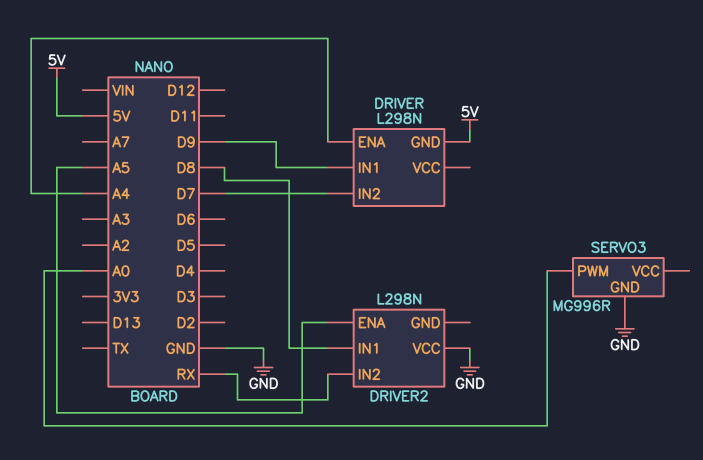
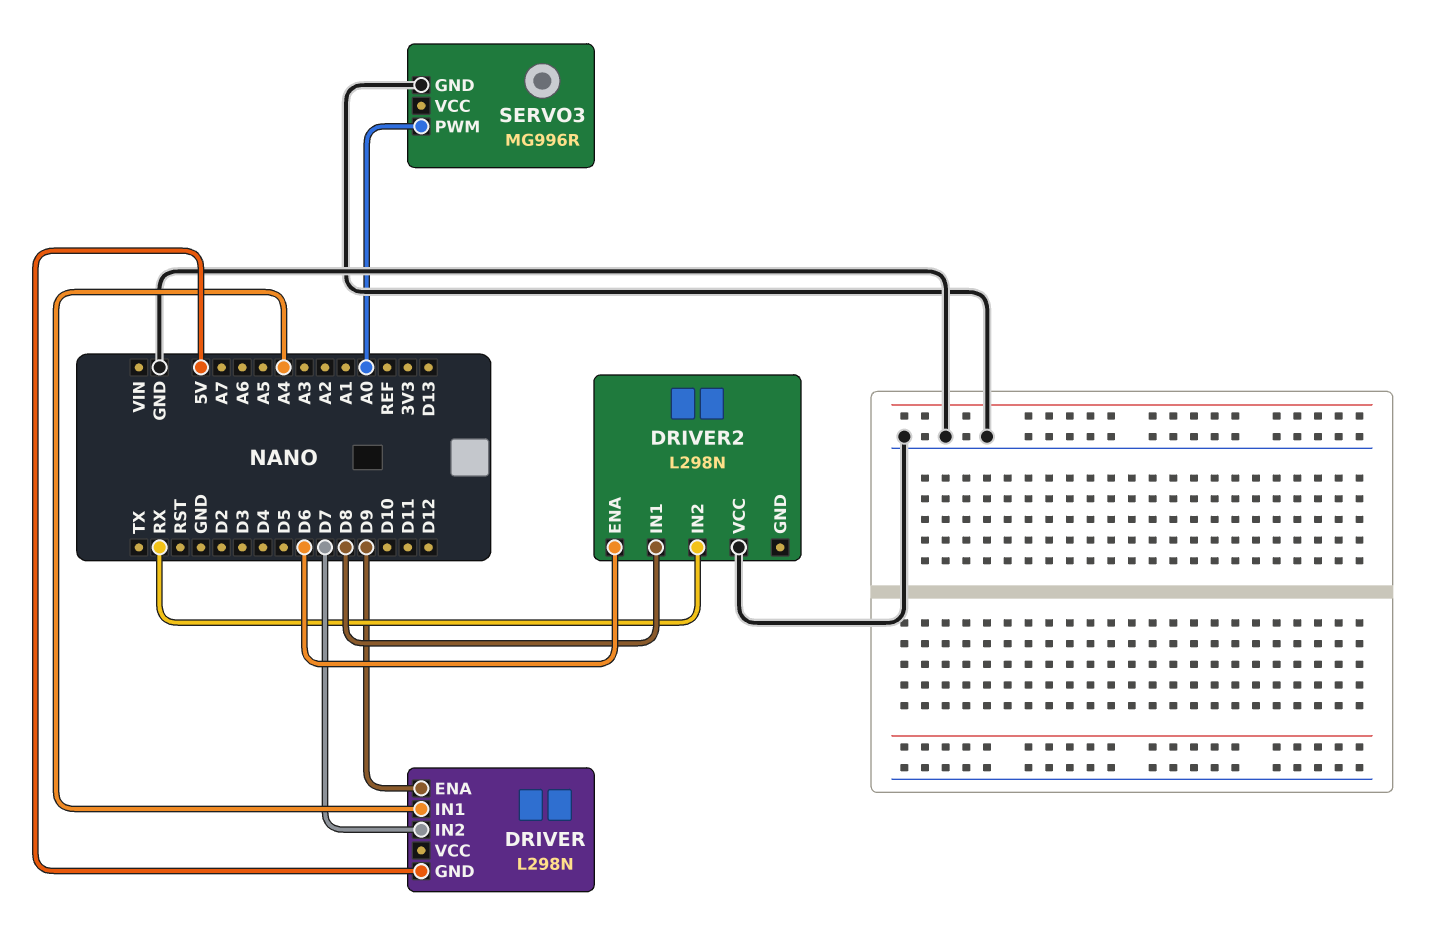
DRIVER pin ENA: A4 -> D9
DRIVER pin IN1: D9 -> A4
DRIVER2 pin ENA: A5 -> D6

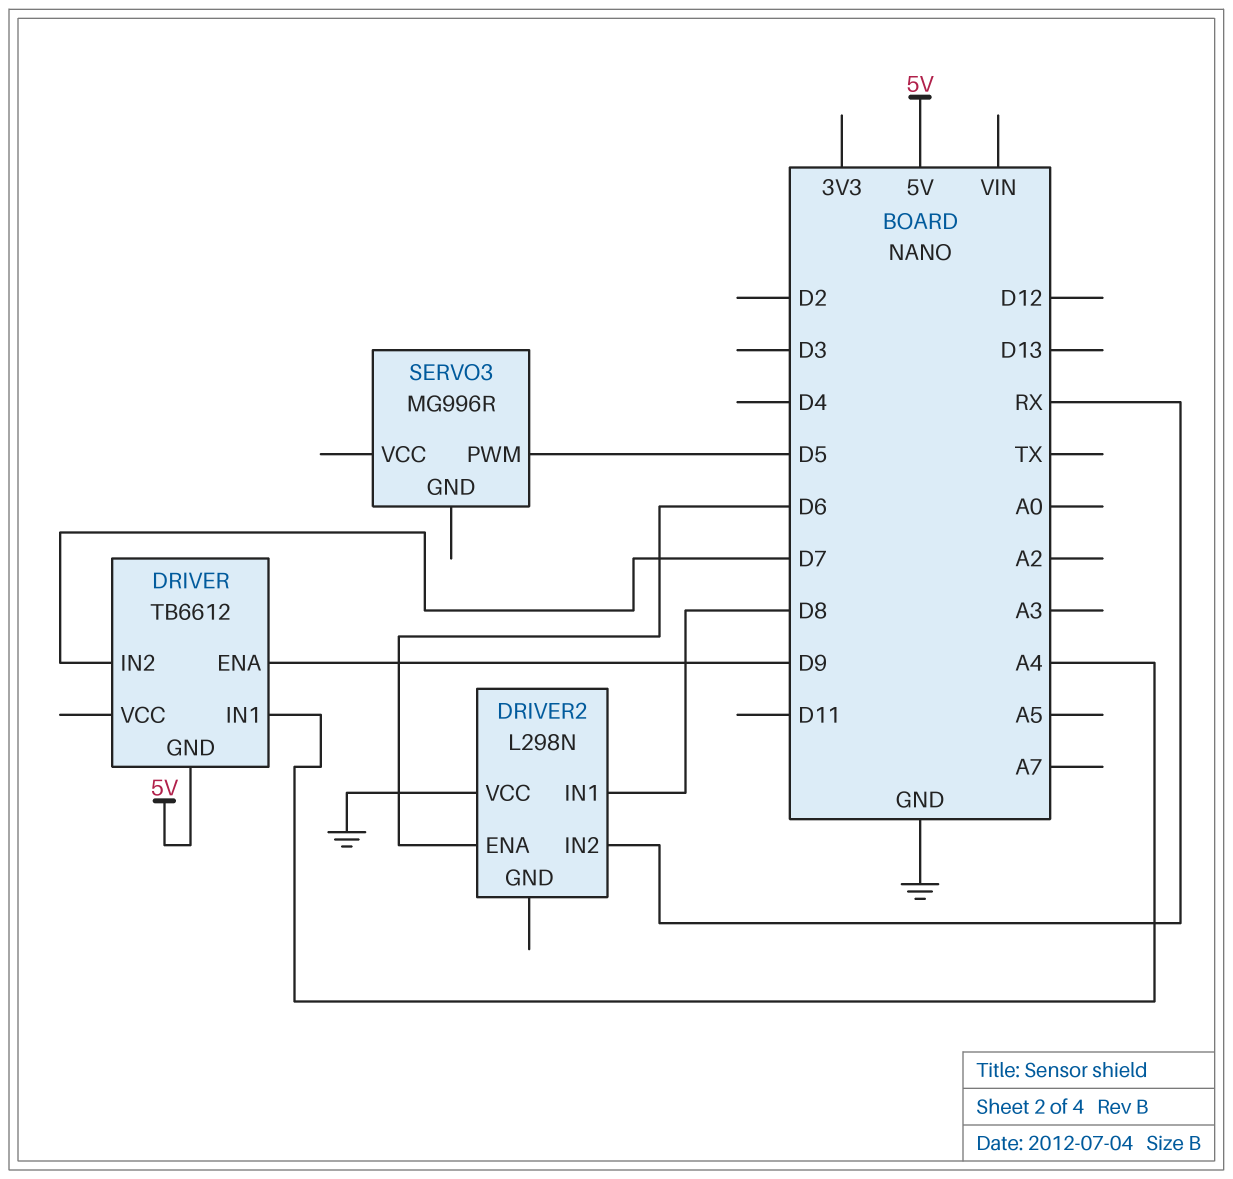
DRIVER: L298N -> TB6612
SERVO3 pin GND: GND -> none
SERVO3 pin PWM: A0 -> D5

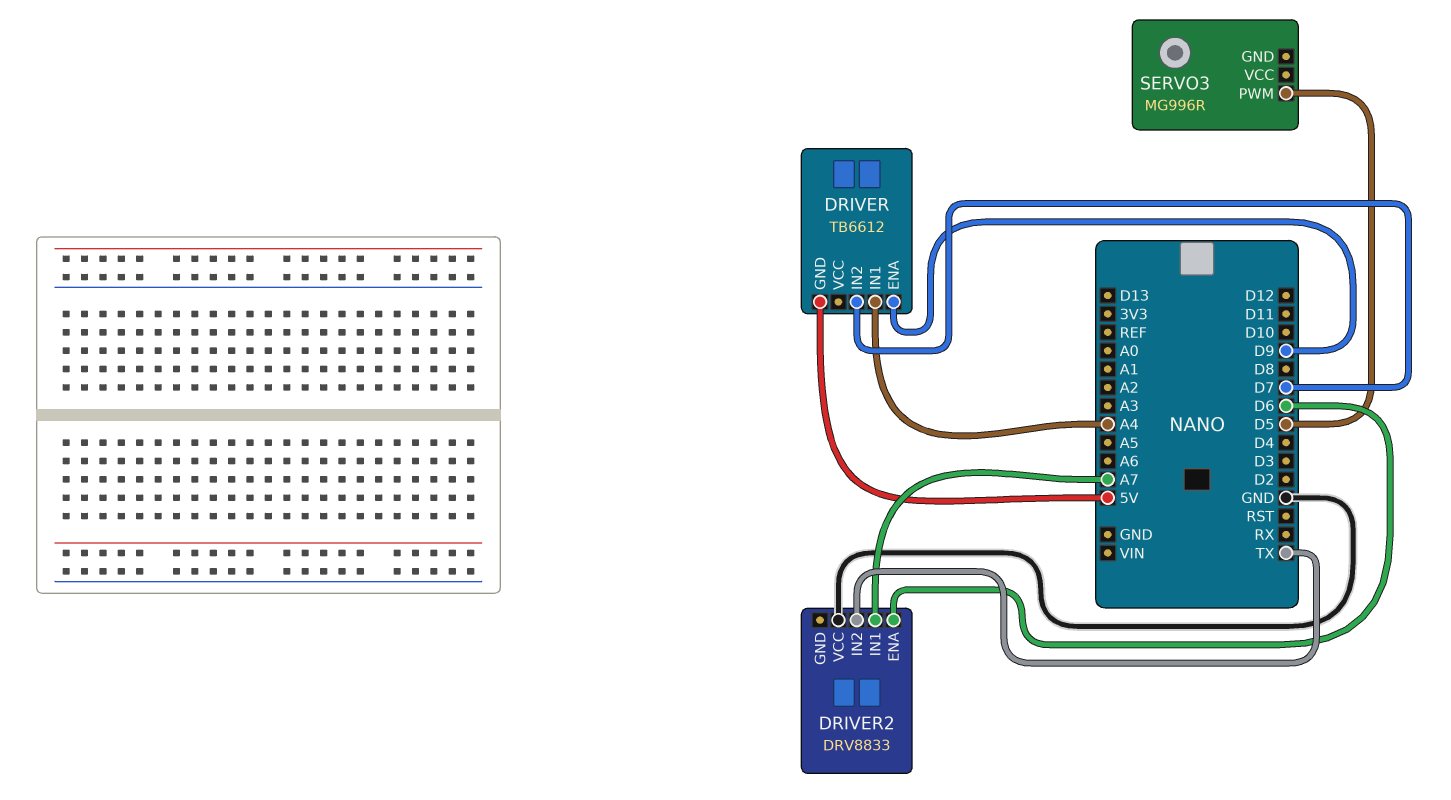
DRIVER2: L298N -> DRV8833
DRIVER2 pin IN1: D8 -> A7
DRIVER2 pin IN2: RX -> TX

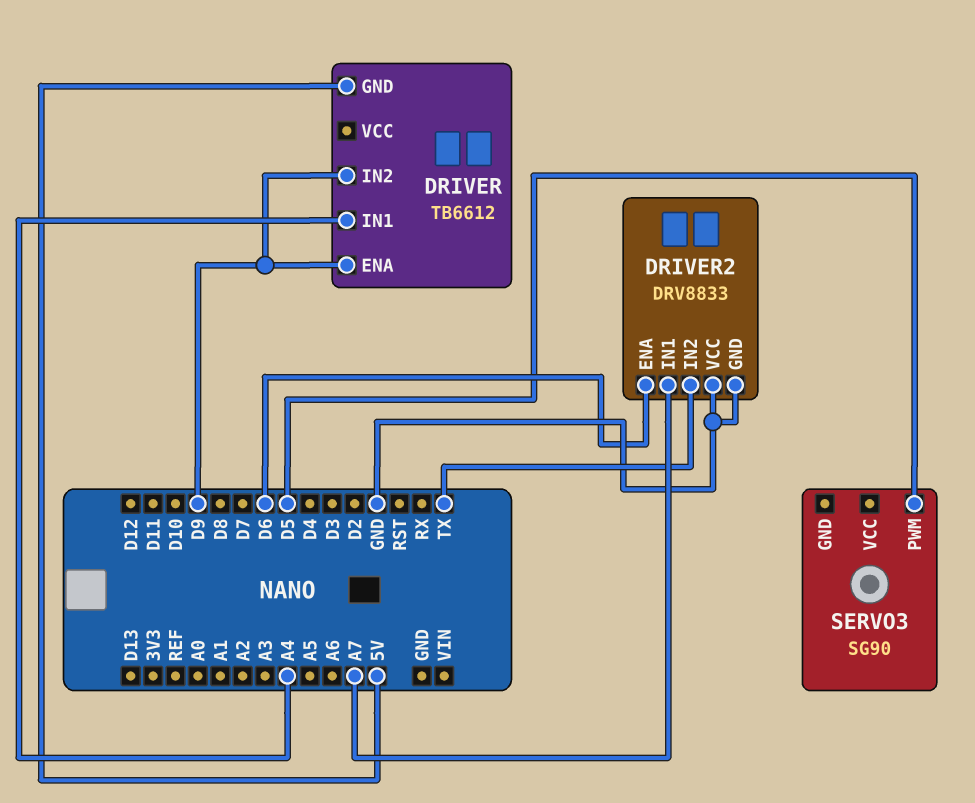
DRIVER pin IN2: D7 -> D9
DRIVER2 pin GND: none -> GND
SERVO3: MG996R -> SG90

